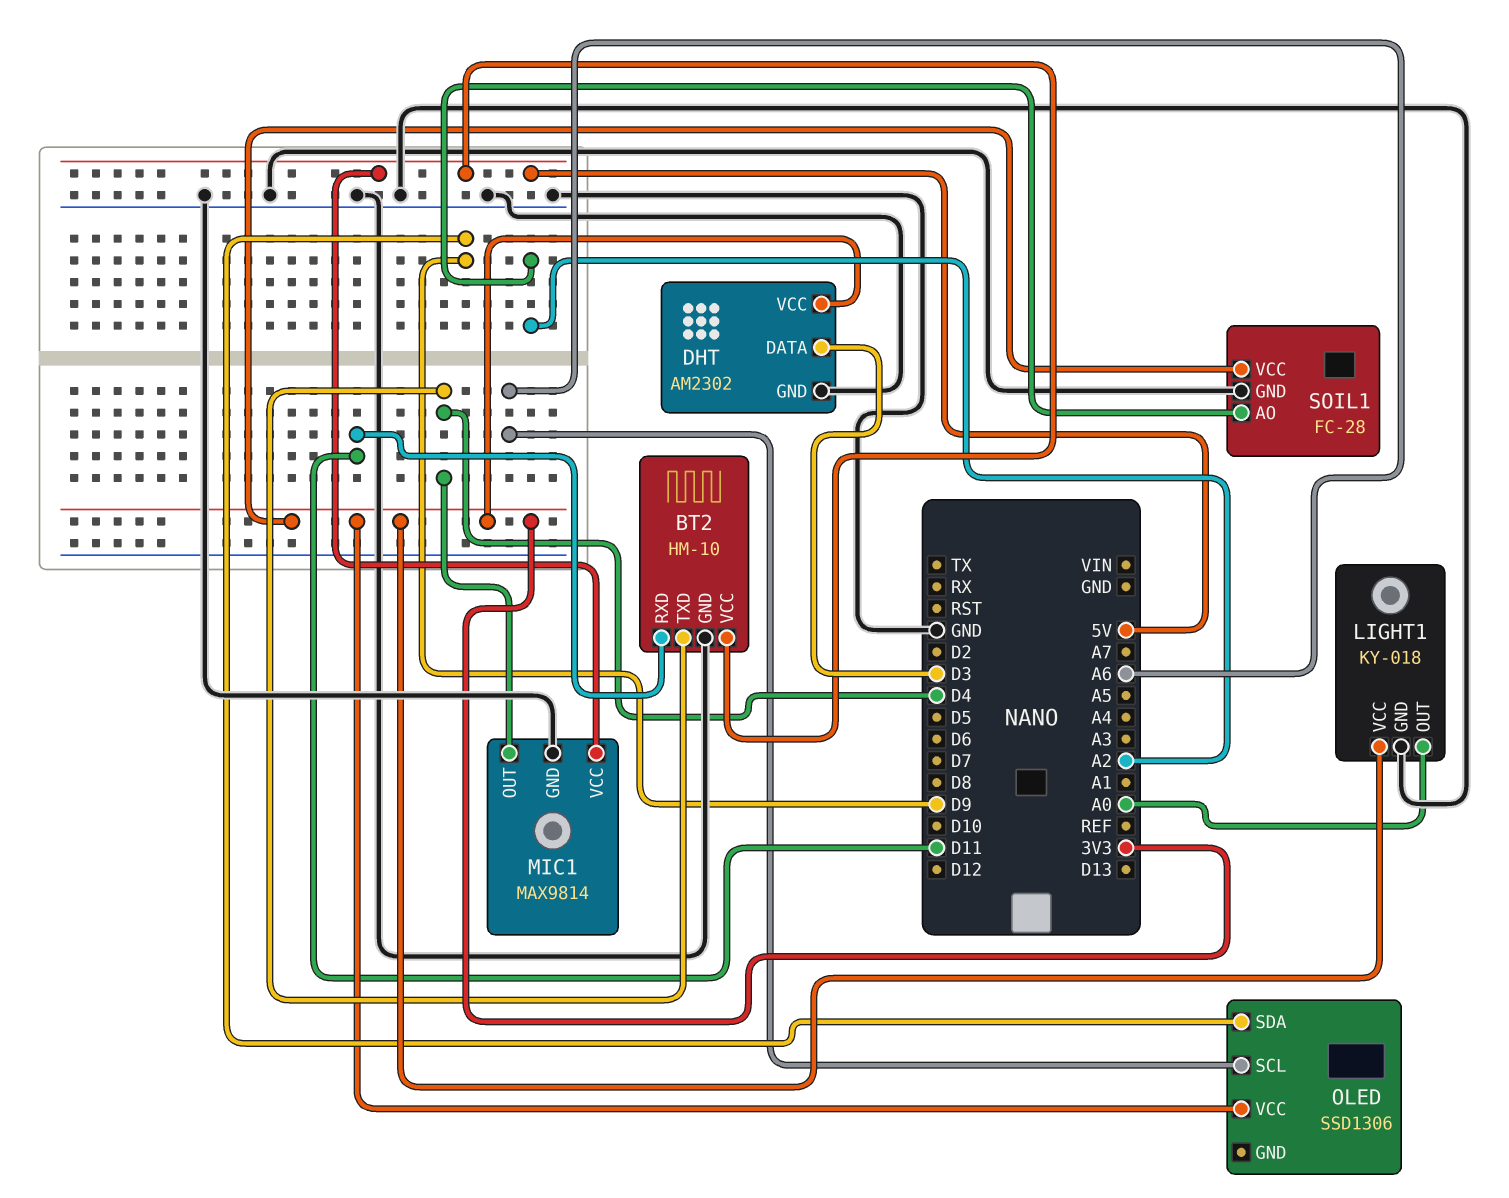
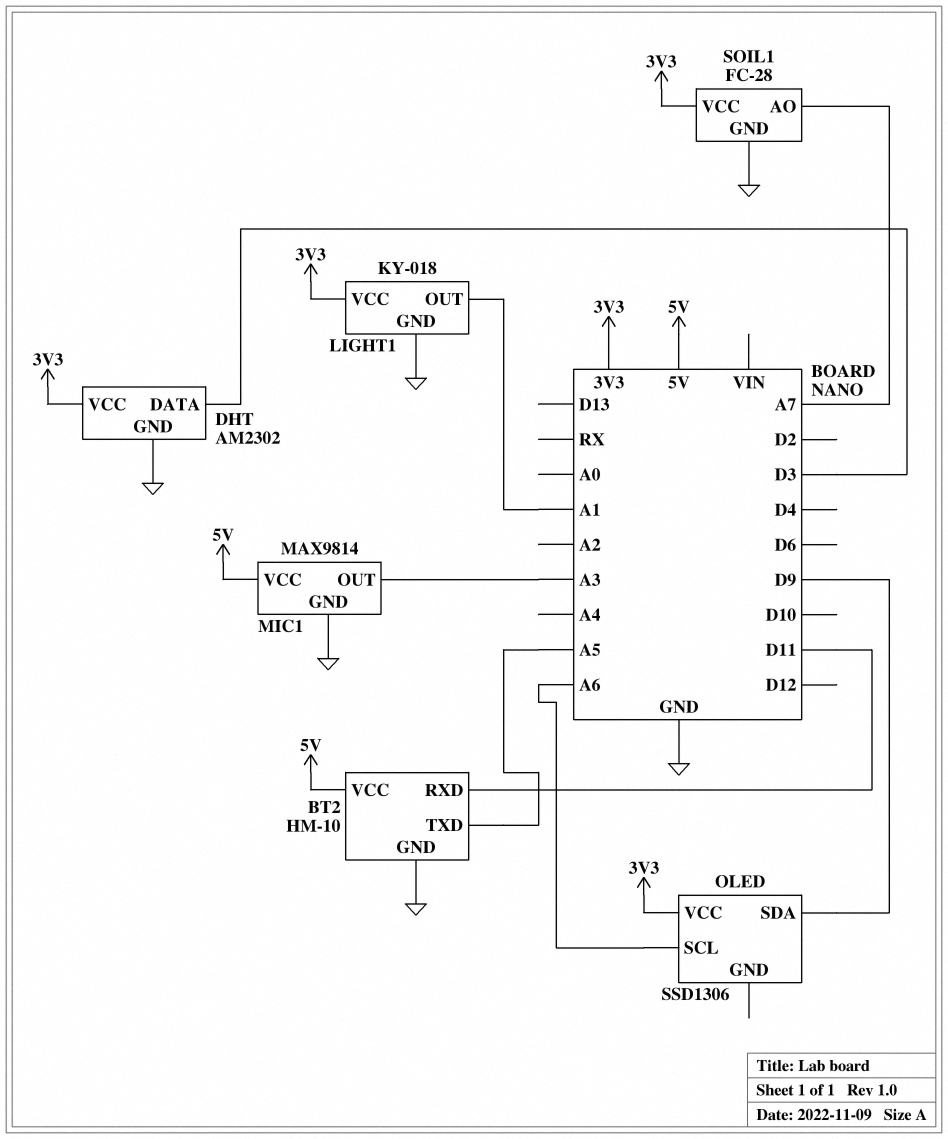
BT2 pin TXD: D4 -> A5
LIGHT1 pin OUT: A0 -> A1
MIC1 pin OUT: D4 -> A3
SOIL1 pin AO: A2 -> A7

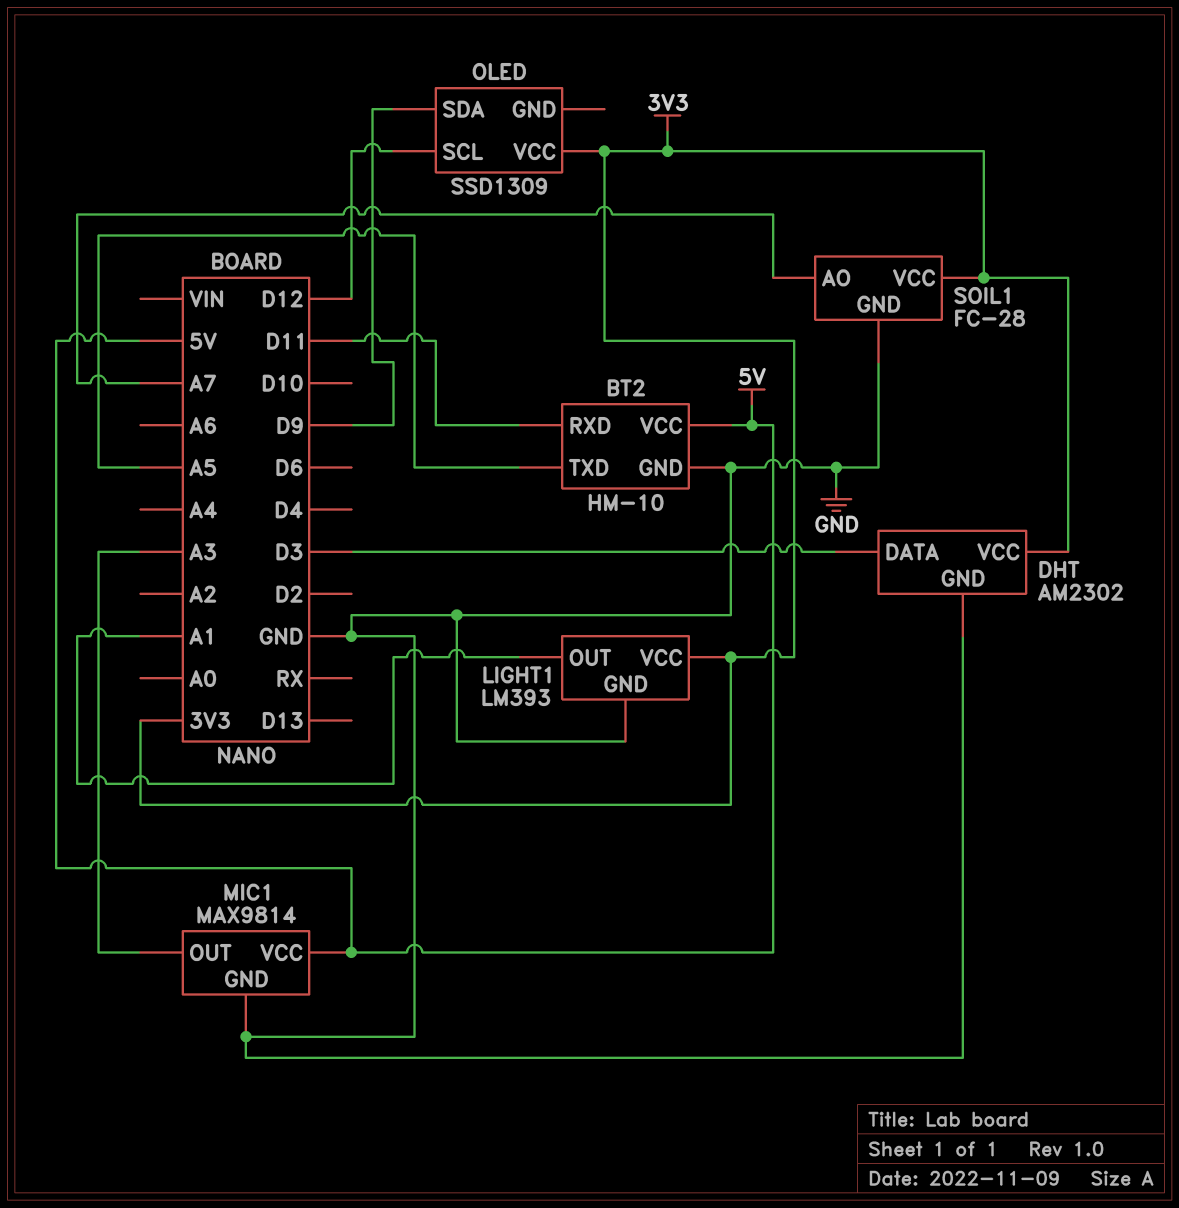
LIGHT1: KY-018 -> LM393
OLED: SSD1306 -> SSD1309
OLED pin SCL: A6 -> D12

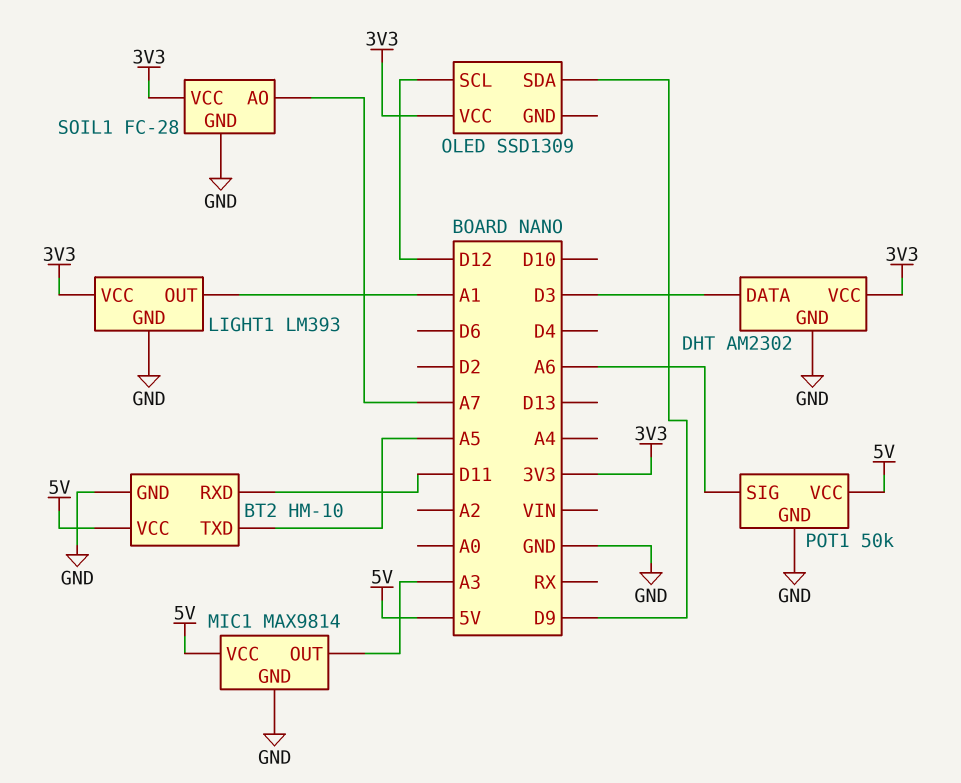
POT1: none -> 50k
POT1 pin GND: none -> GND
POT1 pin SIG: none -> A6
POT1 pin VCC: none -> 5V

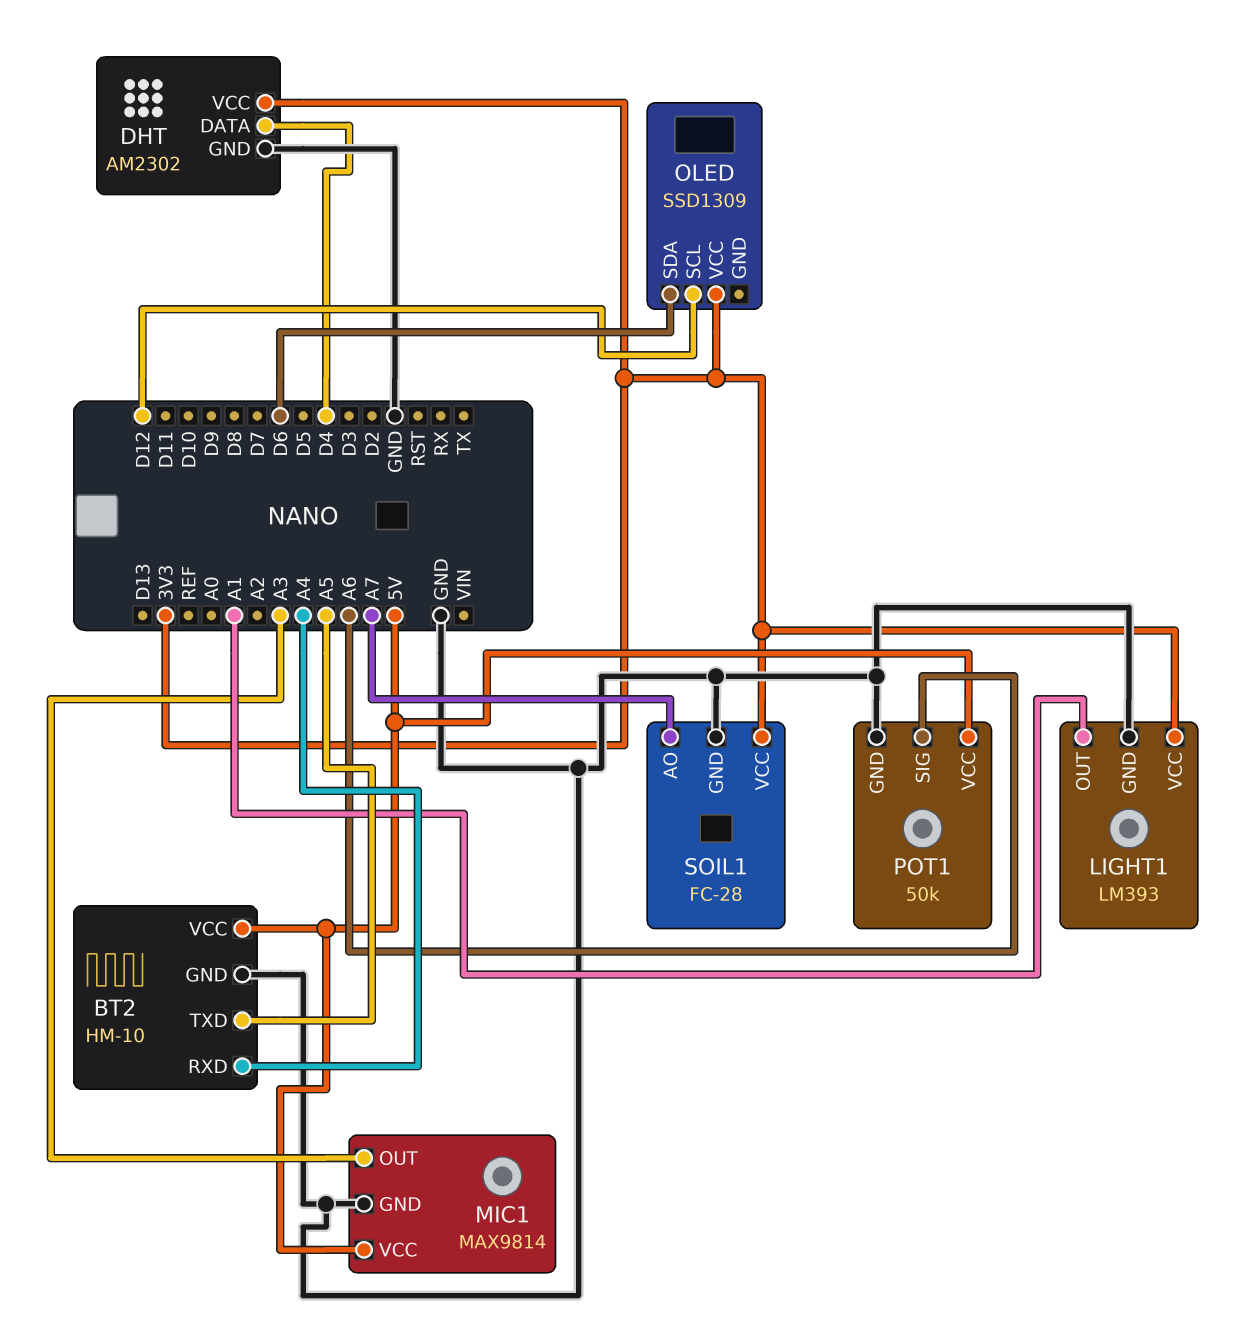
BT2 pin RXD: D11 -> A4
DHT pin DATA: D3 -> D4
OLED pin SDA: D9 -> D6

